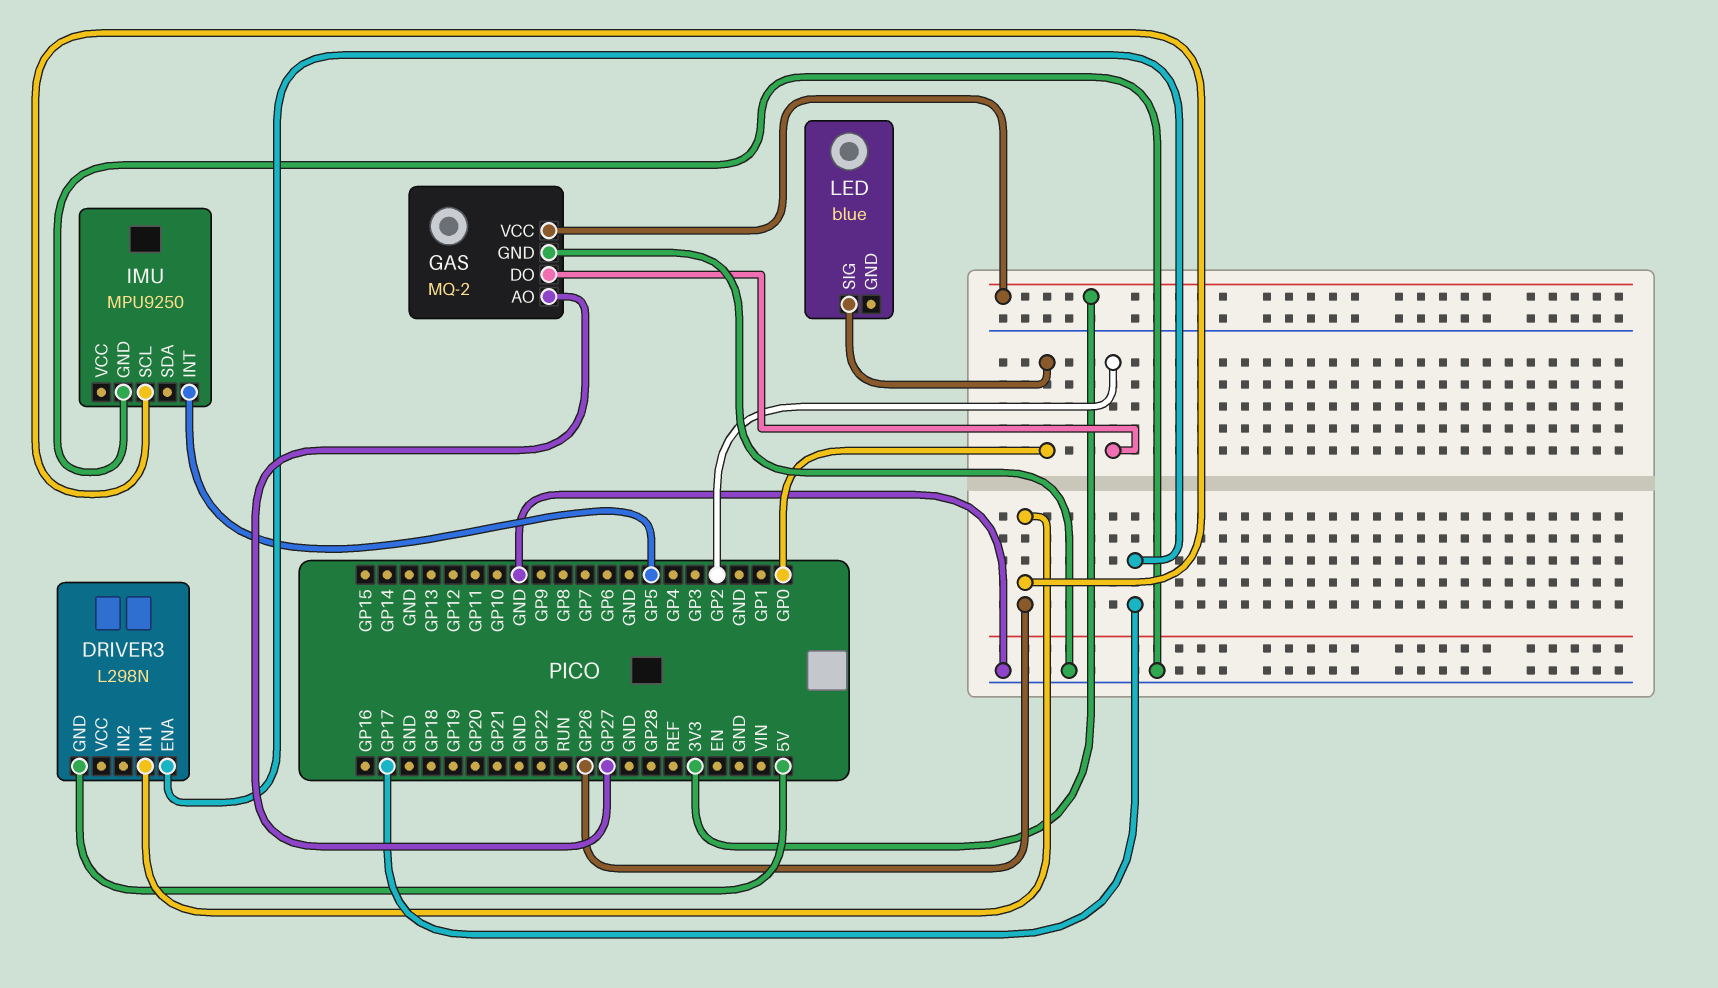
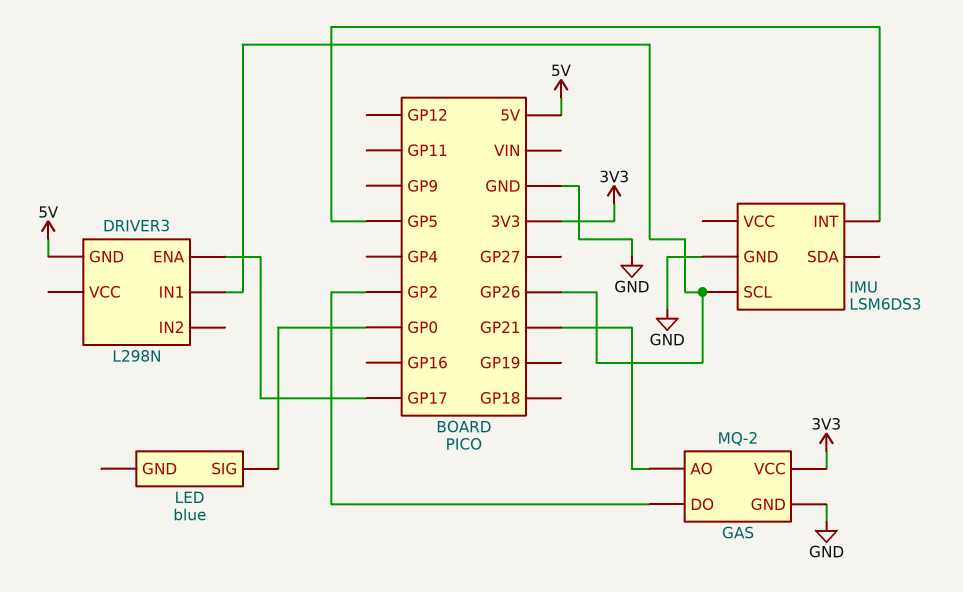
GAS pin AO: GP27 -> GP21
IMU: MPU9250 -> LSM6DS3

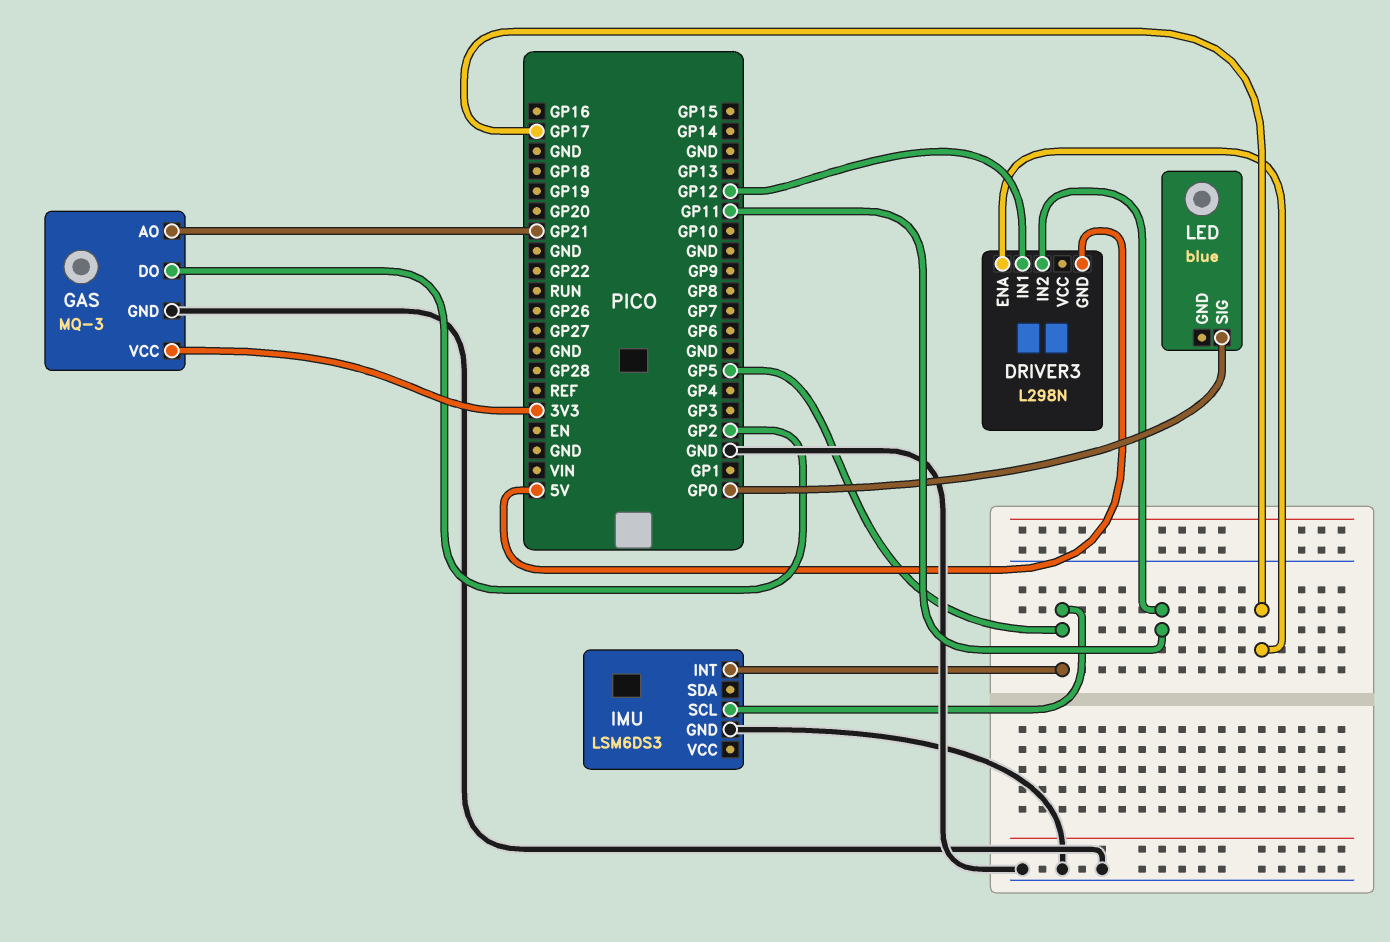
DRIVER3 pin IN1: GP26 -> GP12
DRIVER3 pin IN2: none -> GP11
GAS: MQ-2 -> MQ-3
IMU pin SCL: GP26 -> GP5

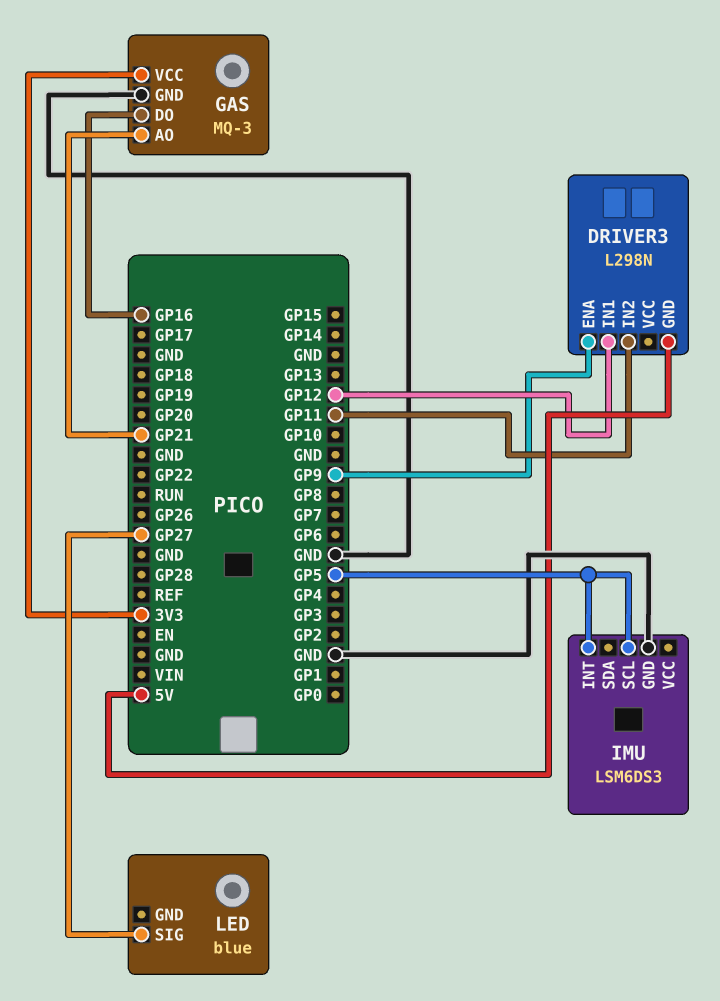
DRIVER3 pin ENA: GP17 -> GP9
GAS pin DO: GP2 -> GP16
LED pin SIG: GP0 -> GP27

